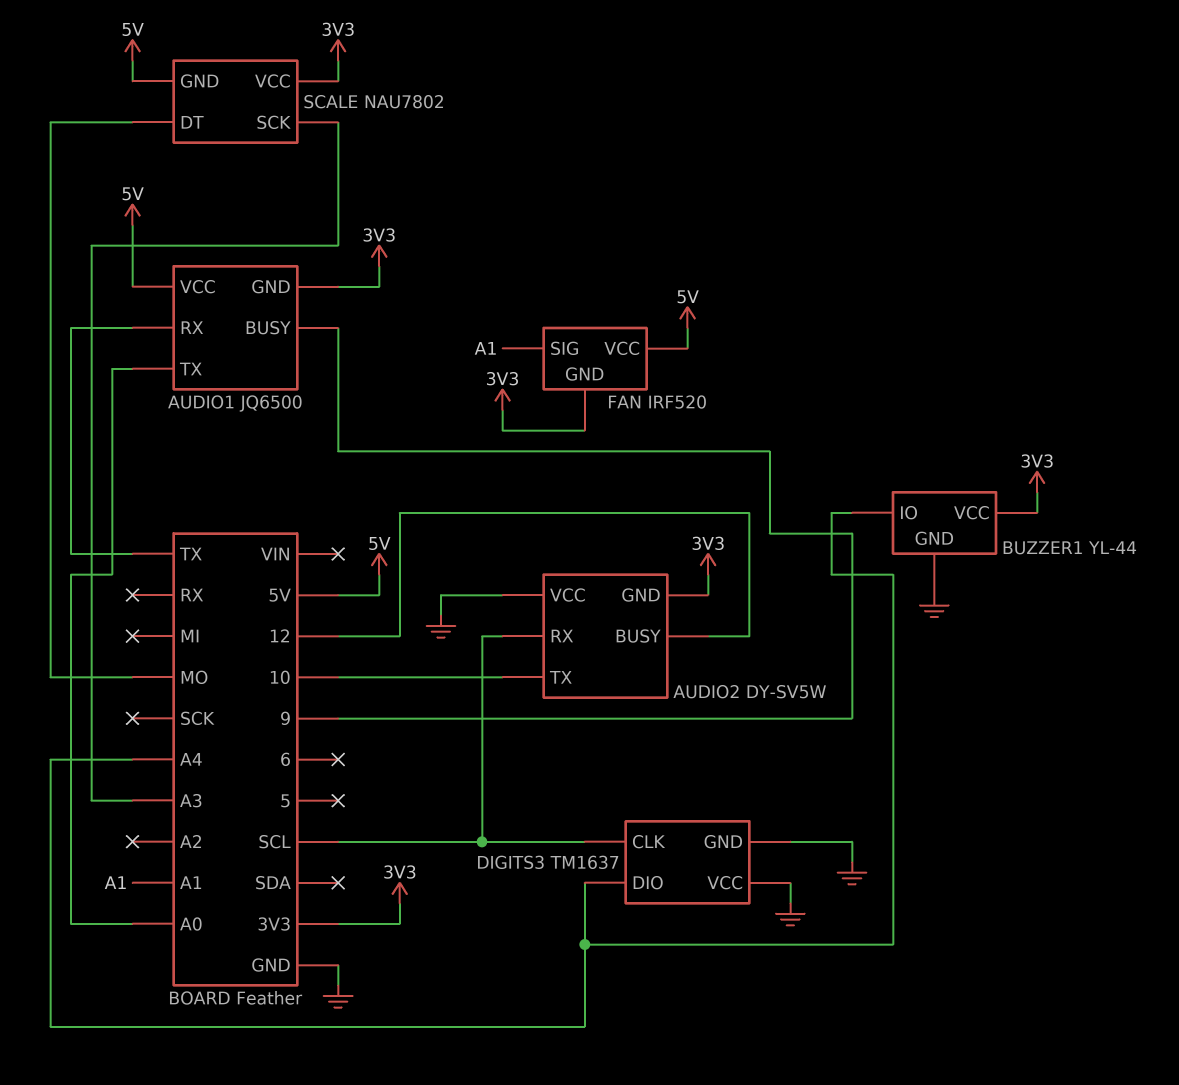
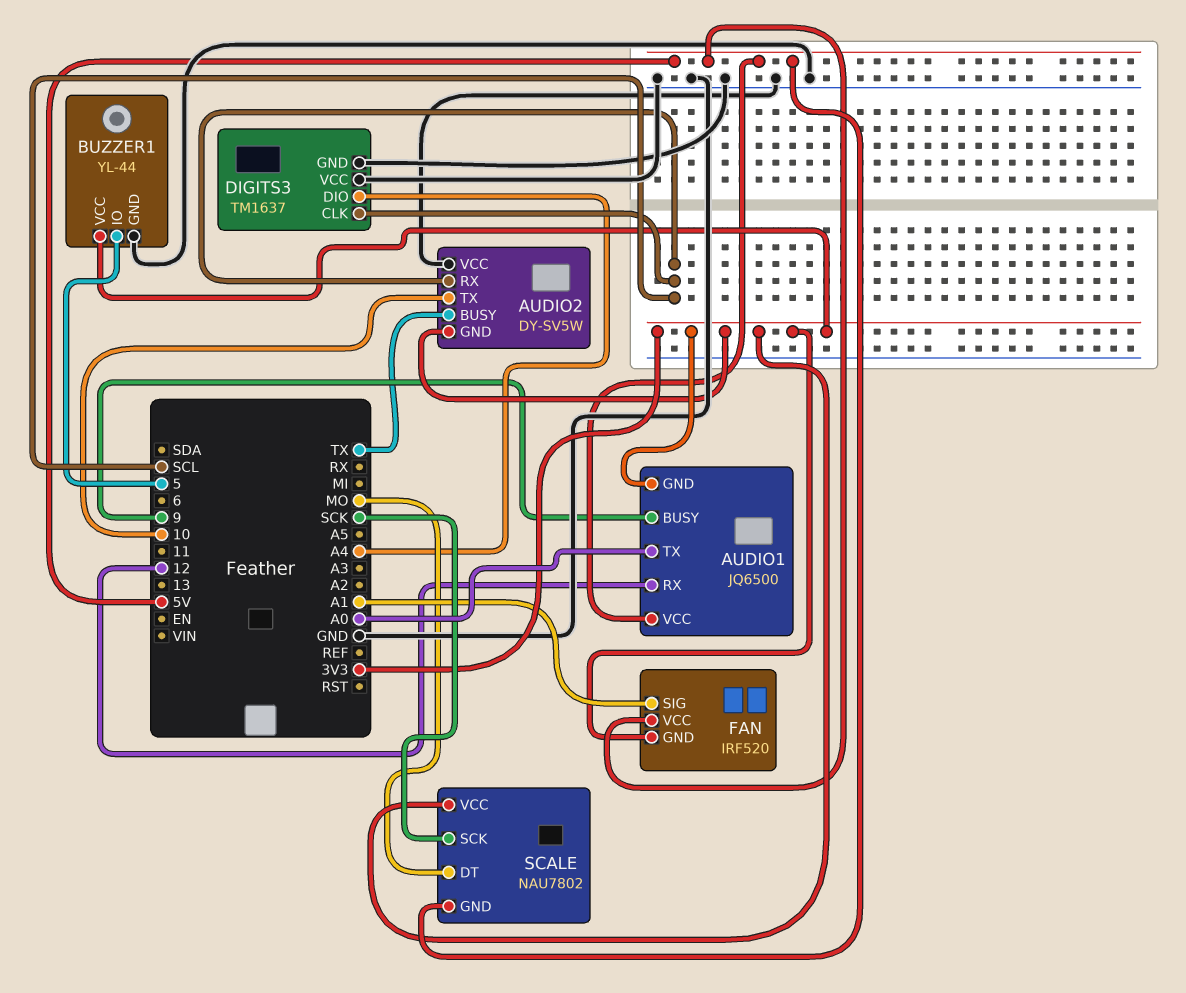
AUDIO1 pin RX: TX -> 12
AUDIO2 pin BUSY: 12 -> TX
BUZZER1 pin IO: A4 -> 5
SCALE pin SCK: A3 -> SCK

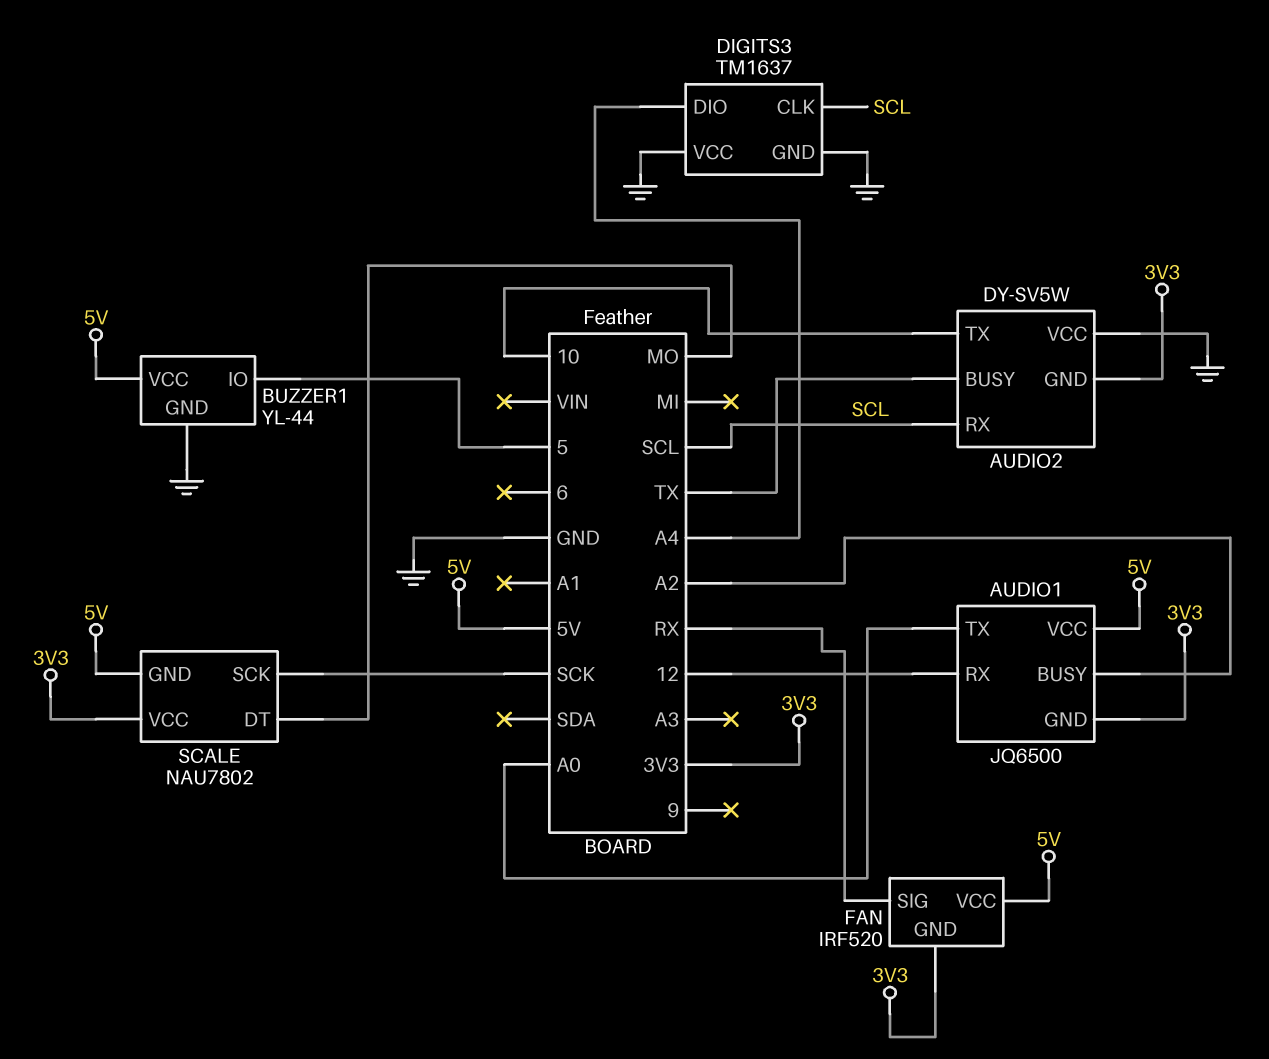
AUDIO1 pin BUSY: 9 -> A2
BUZZER1 pin VCC: 3V3 -> 5V
FAN pin SIG: A1 -> RX

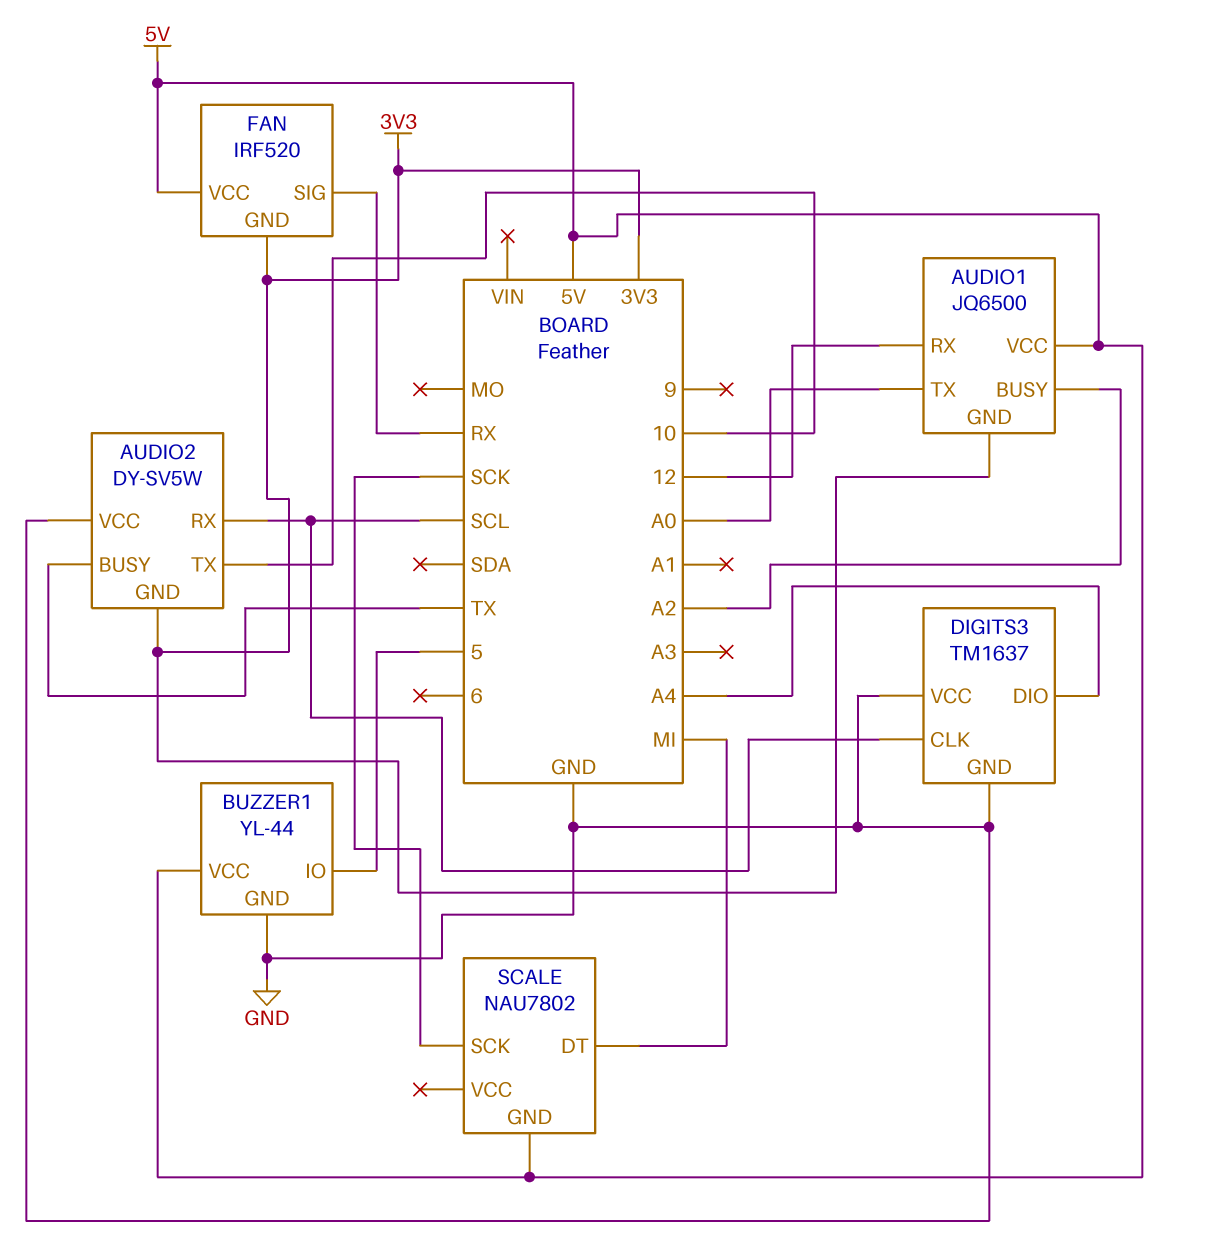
SCALE pin DT: MO -> MI
SCALE pin VCC: 3V3 -> none

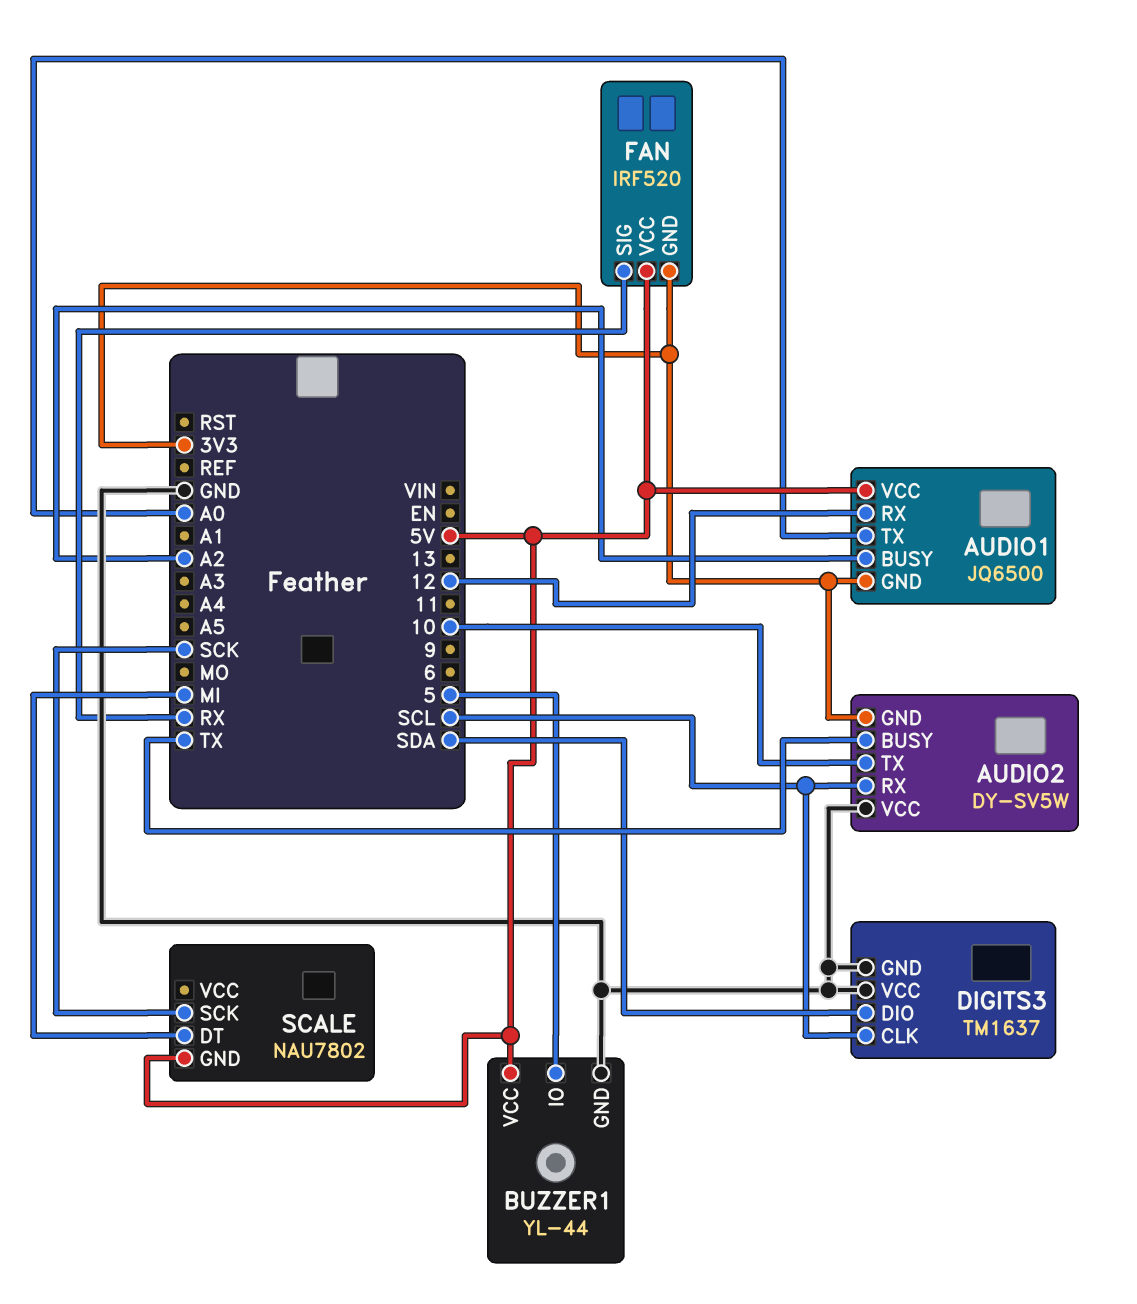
DIGITS3 pin DIO: A4 -> SDA

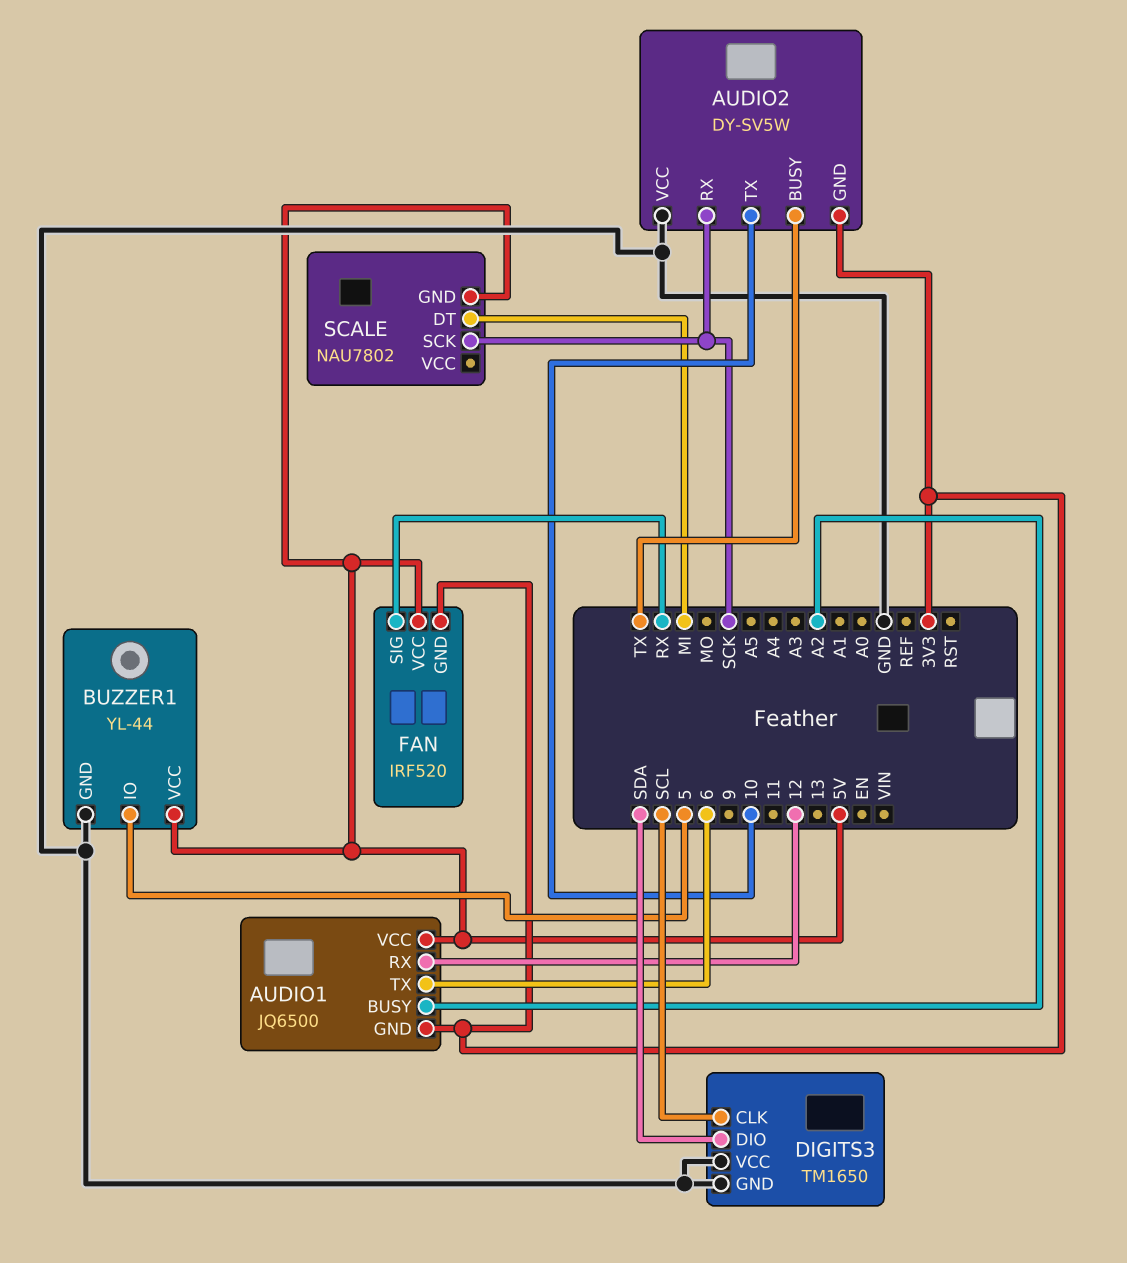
AUDIO1 pin TX: A0 -> 6
AUDIO2 pin RX: SCL -> SCK
DIGITS3: TM1637 -> TM1650

